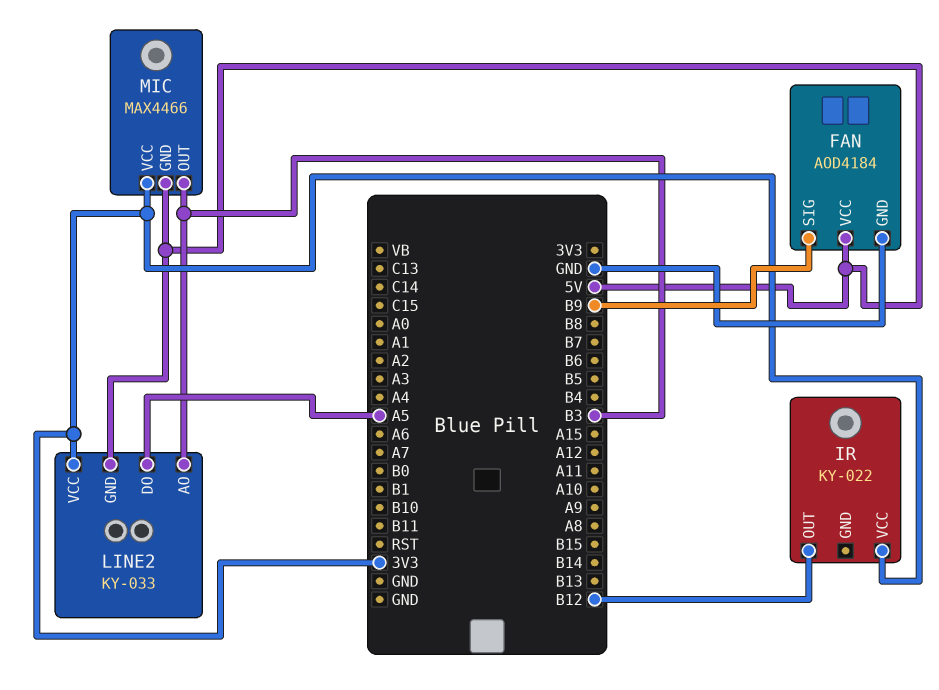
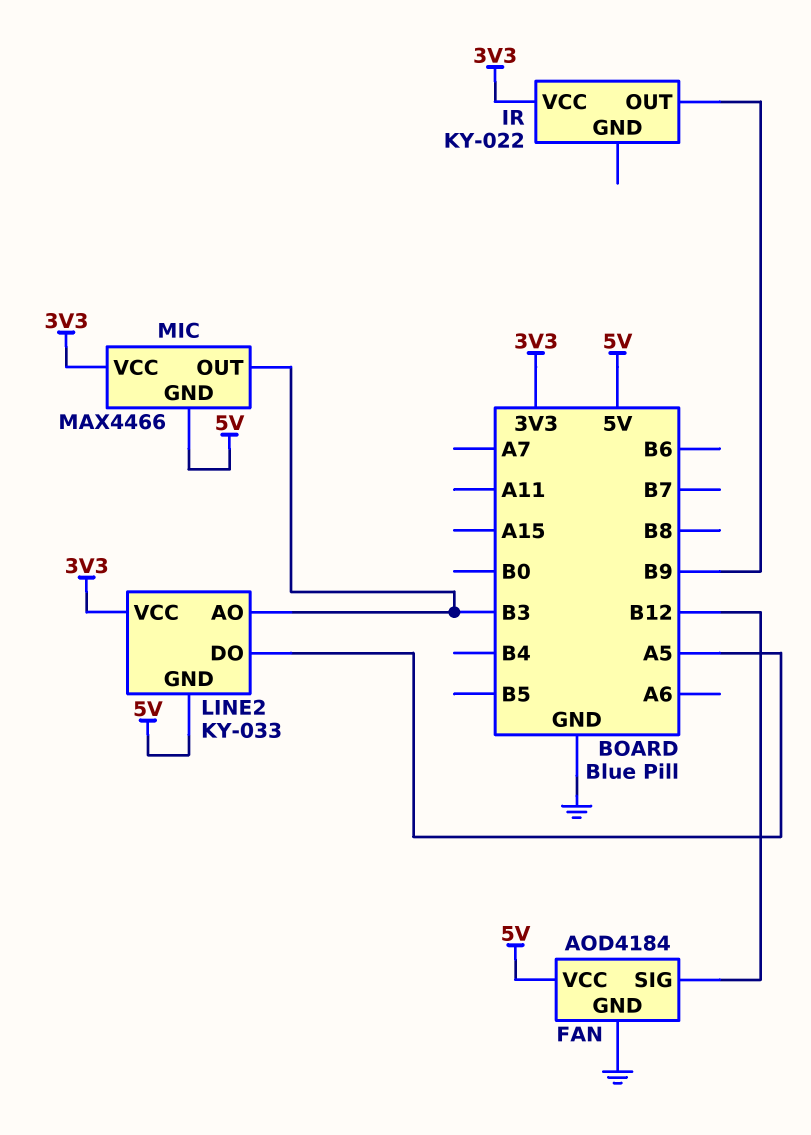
FAN pin SIG: B9 -> B12
IR pin OUT: B12 -> B9

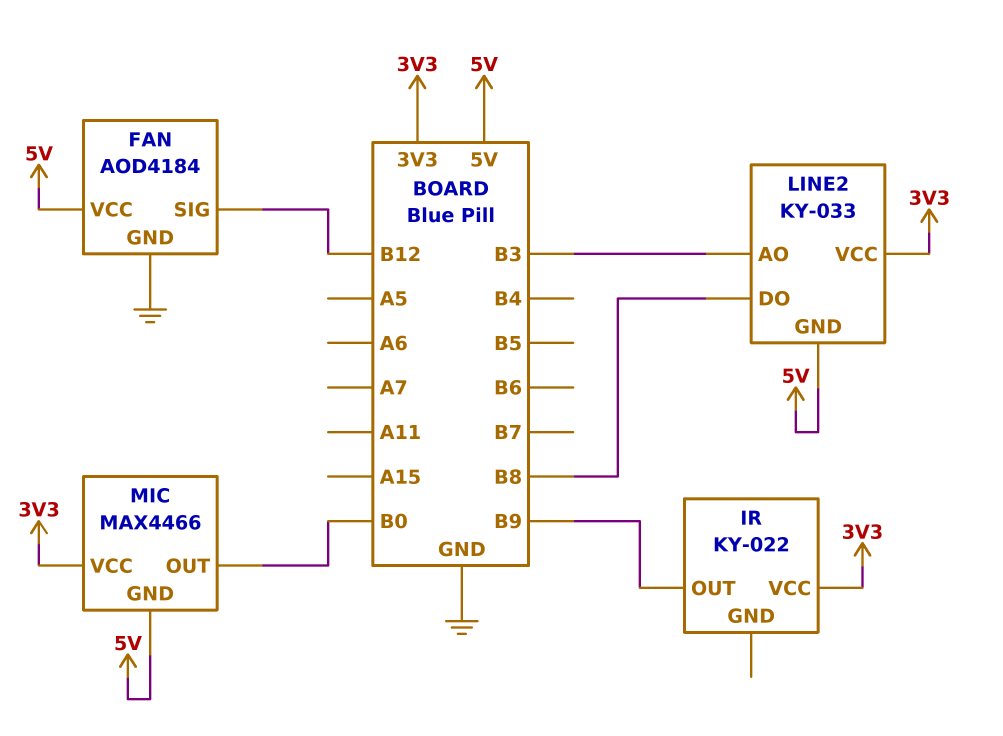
LINE2 pin DO: A5 -> B8
MIC pin OUT: B3 -> B0

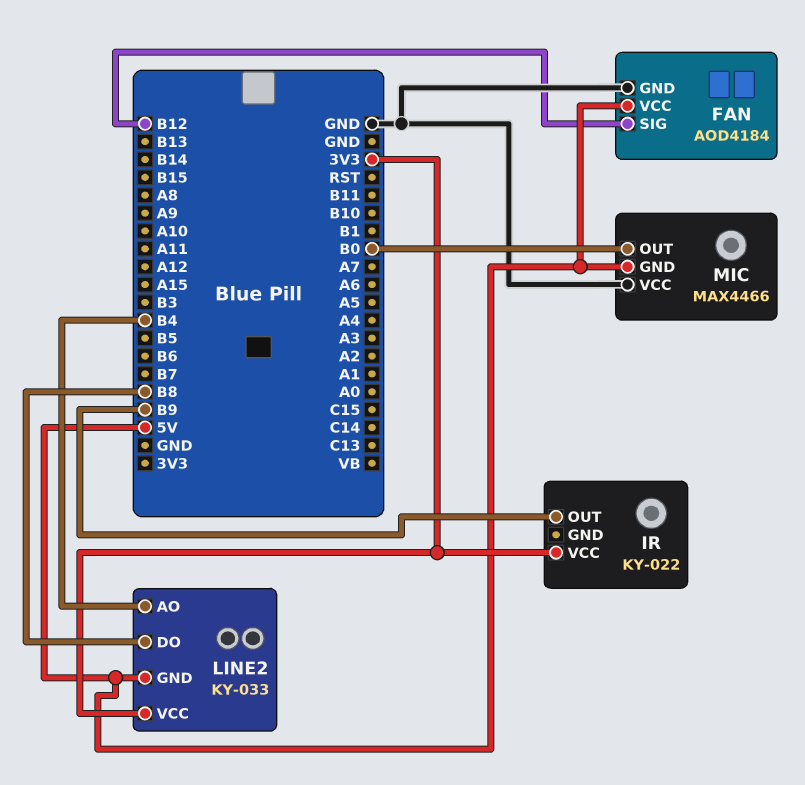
LINE2 pin AO: B3 -> B4
MIC pin VCC: 3V3 -> GND

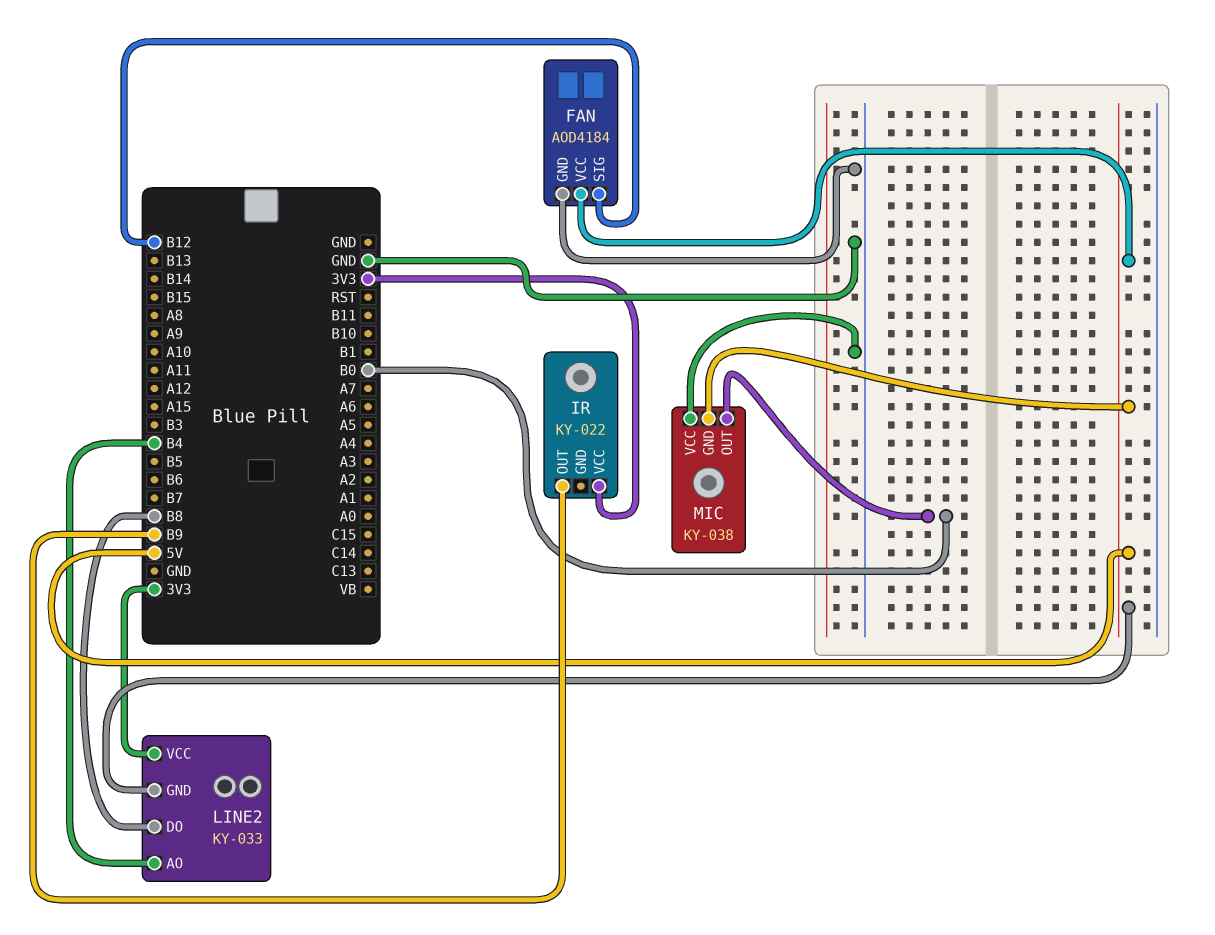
MIC: MAX4466 -> KY-038

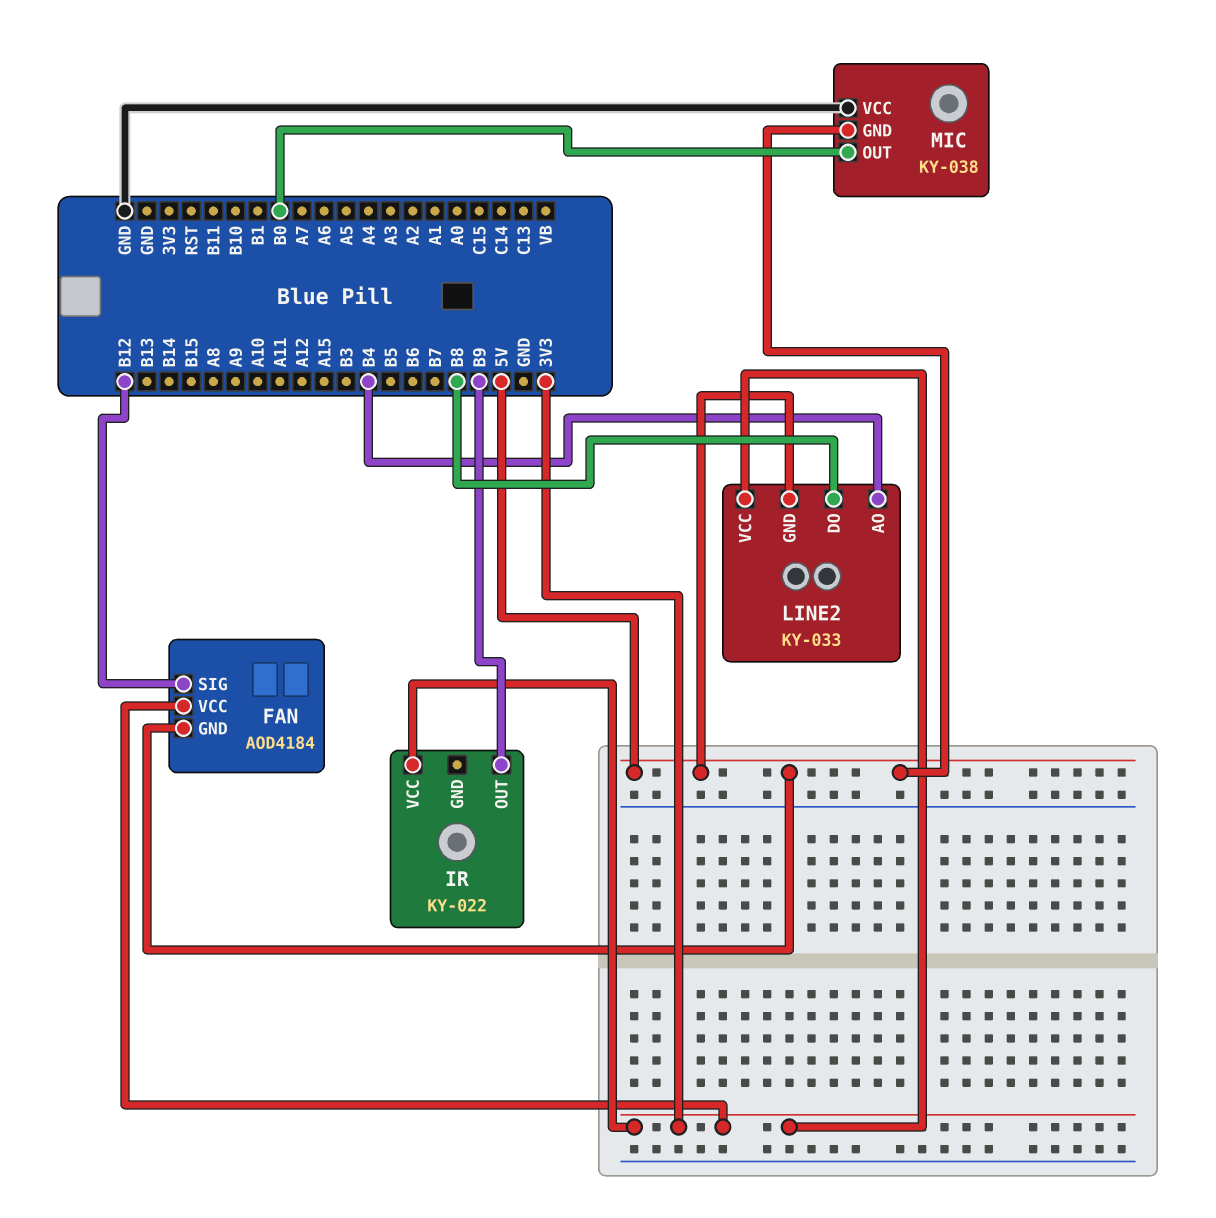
FAN pin GND: GND -> 5V
FAN pin VCC: 5V -> 3V3

